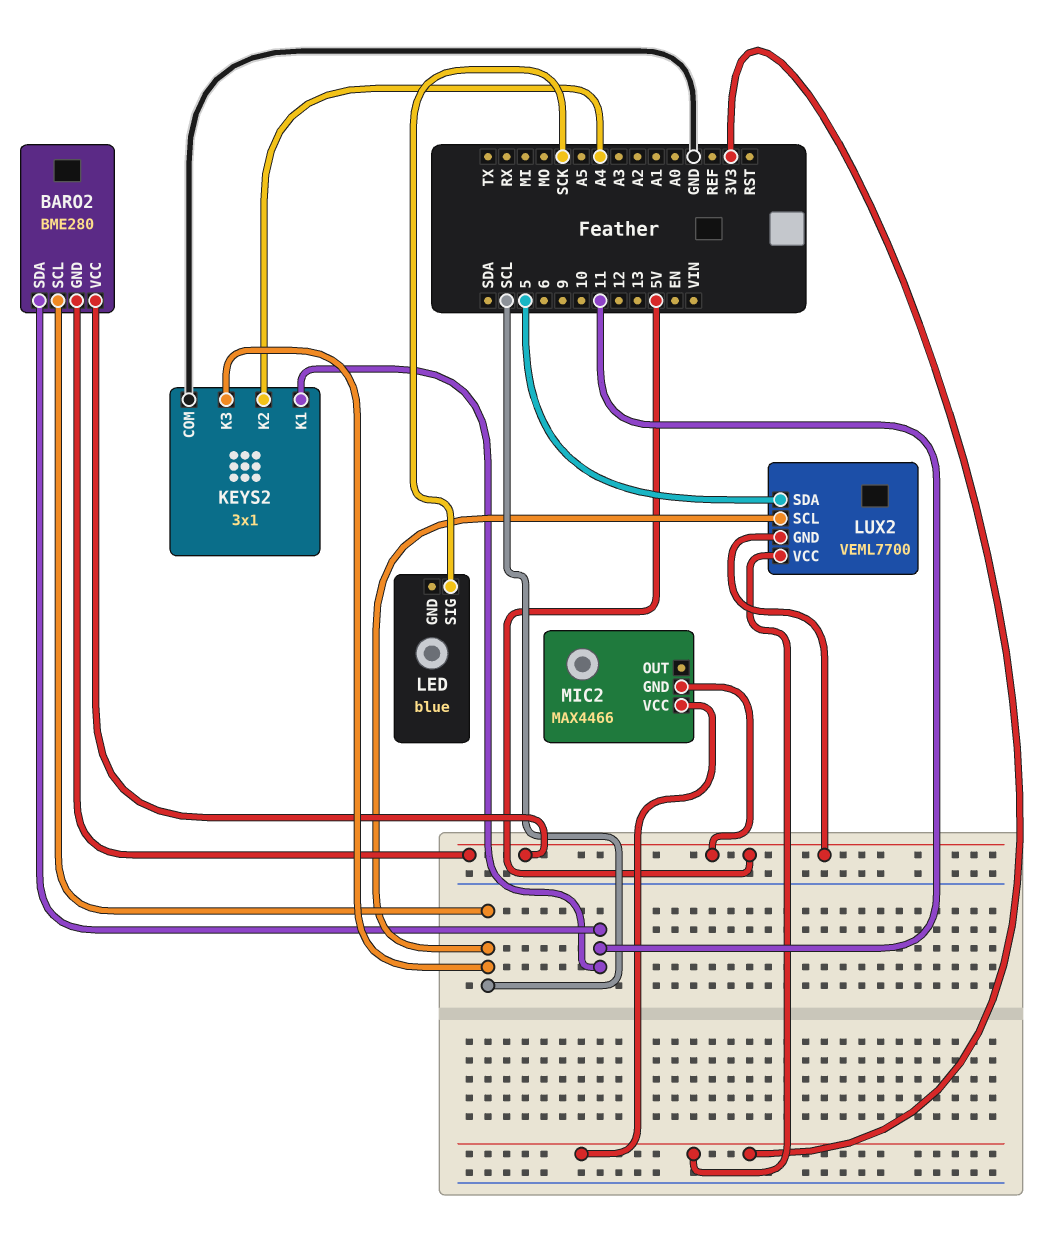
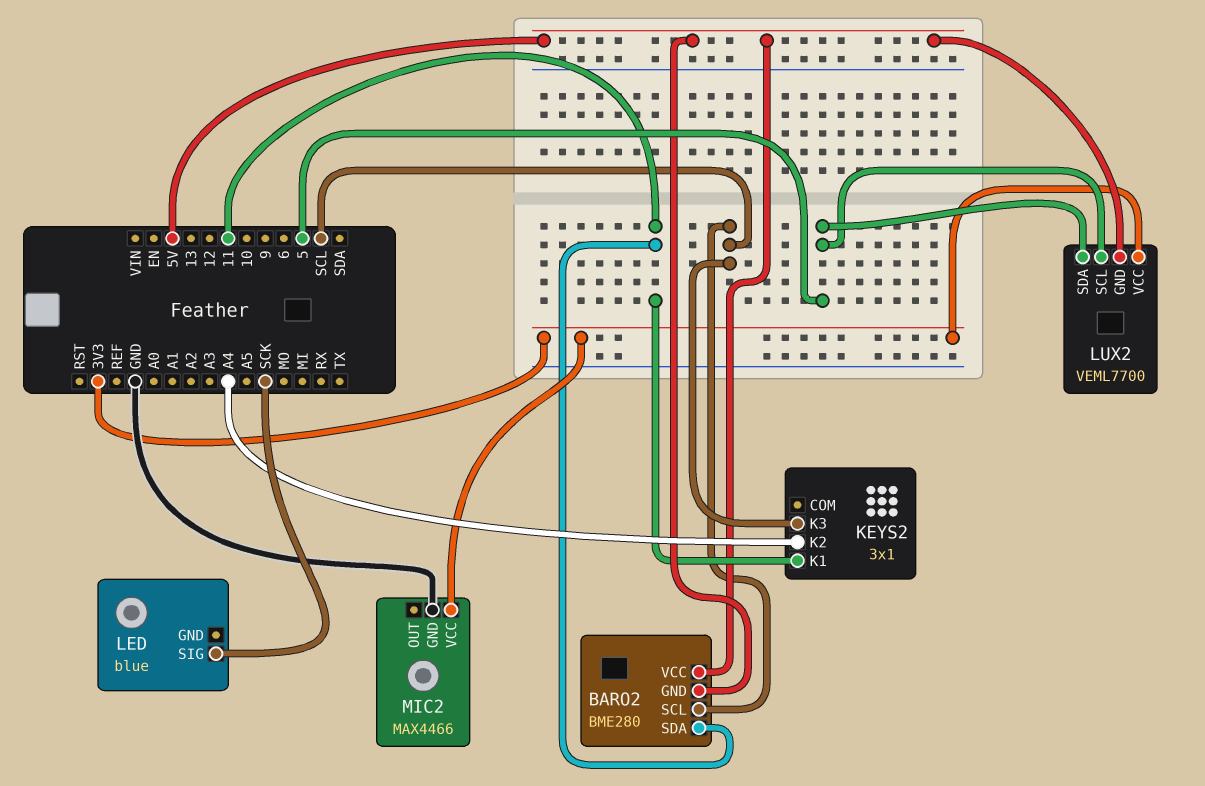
KEYS2 pin COM: GND -> none
LUX2 pin SCL: SCL -> 5
MIC2 pin GND: 5V -> GND

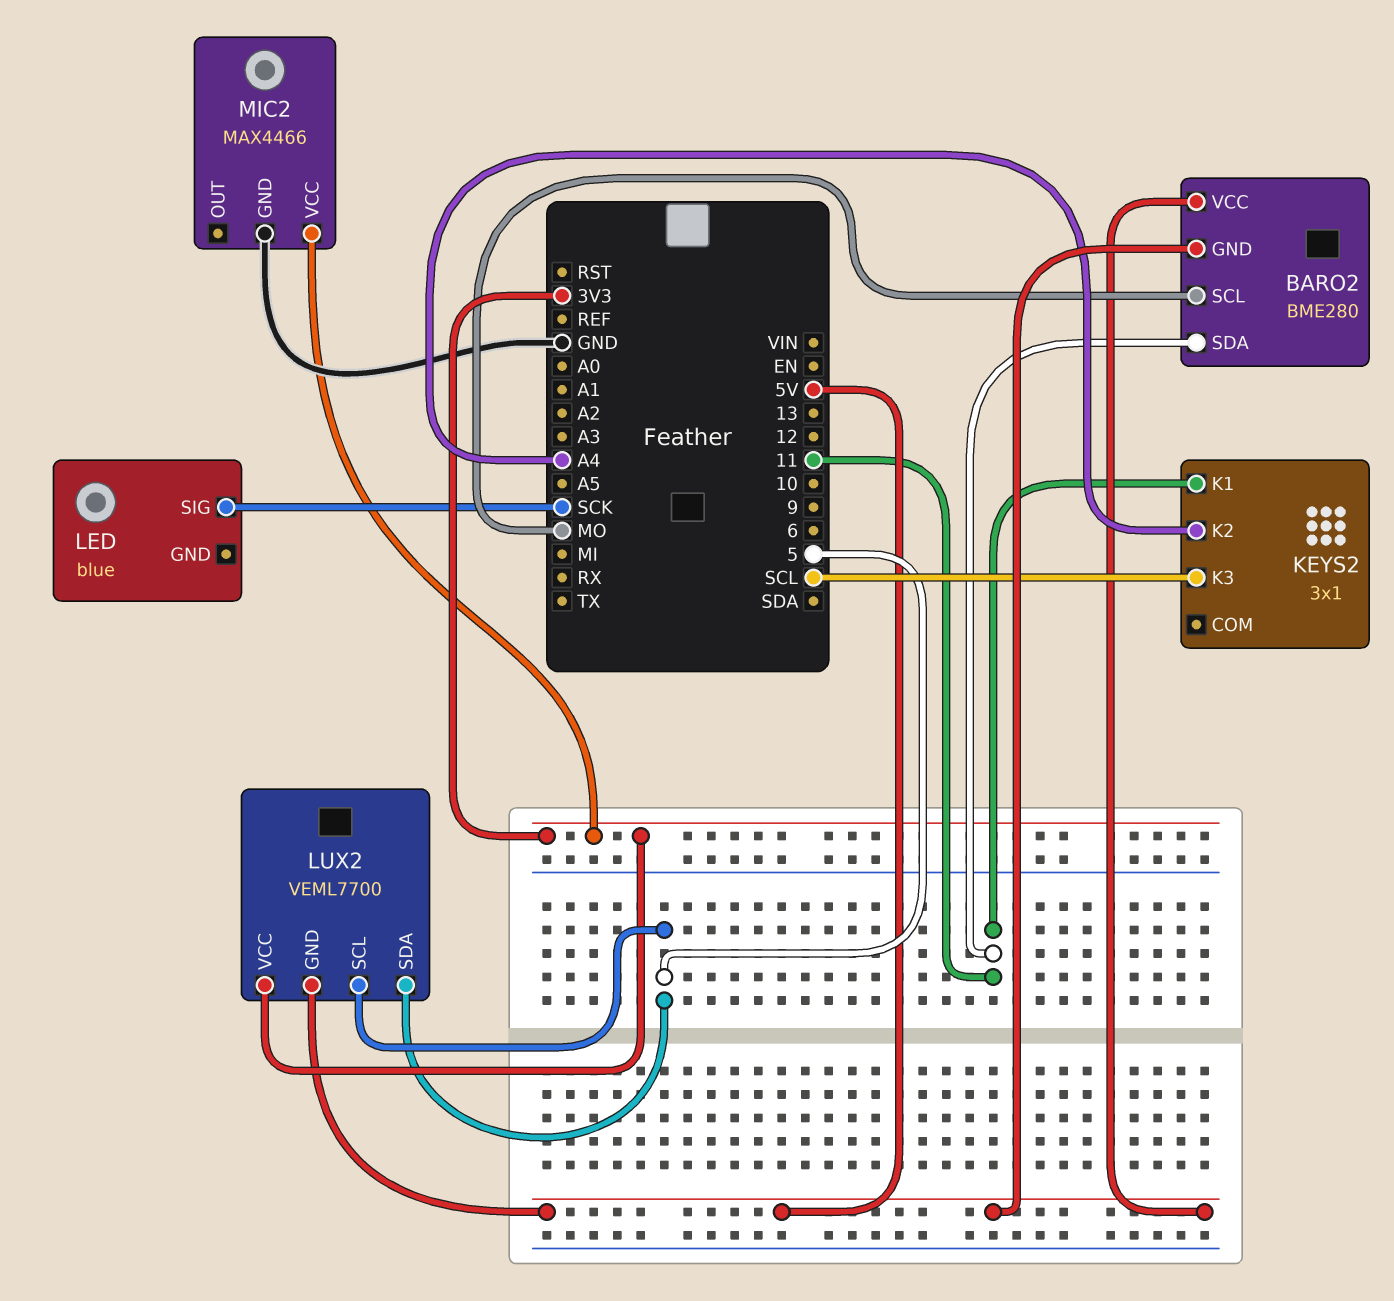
BARO2 pin SCL: SCL -> MO

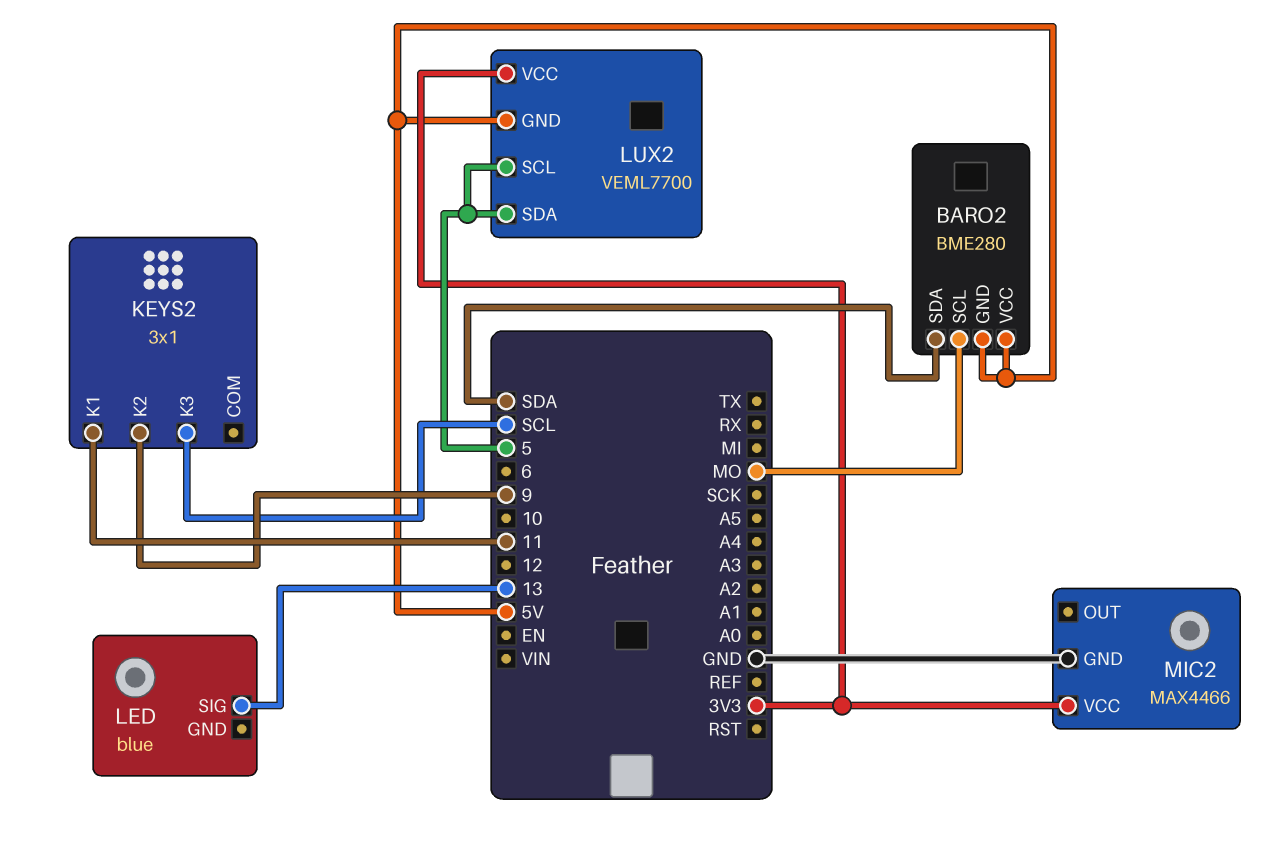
BARO2 pin SDA: 11 -> SDA
KEYS2 pin K2: A4 -> 9
LED pin SIG: SCK -> 13

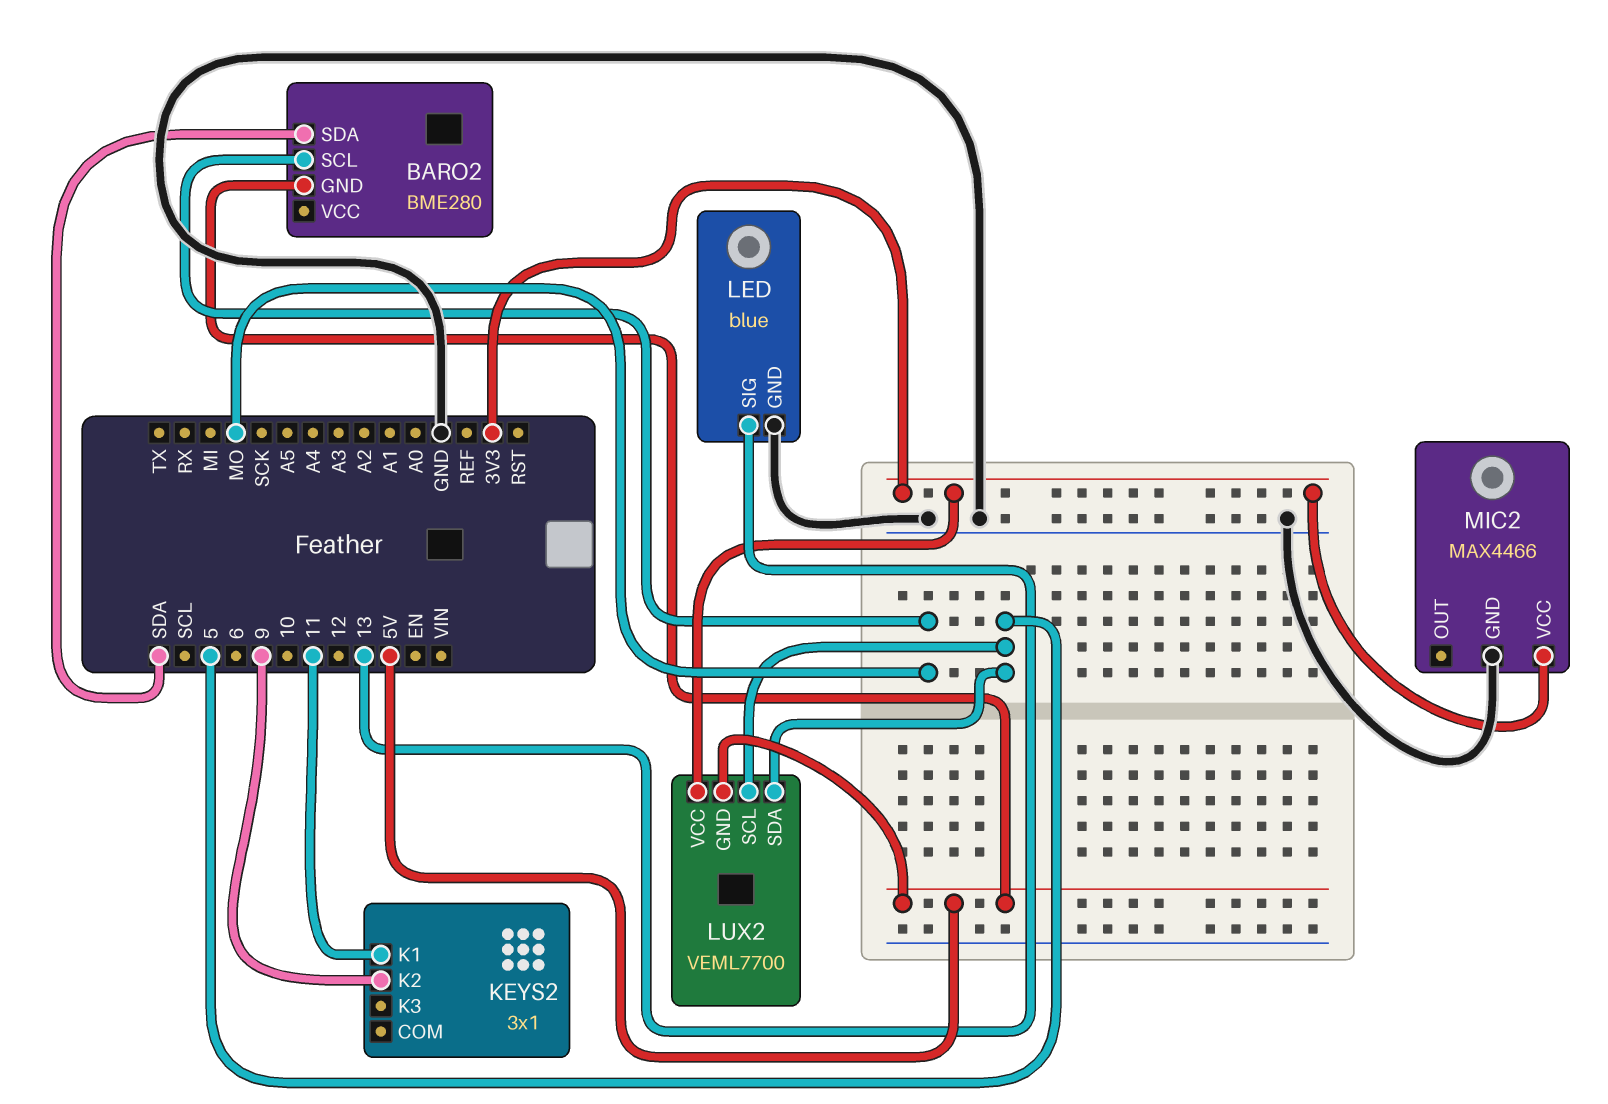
BARO2 pin VCC: 5V -> none
KEYS2 pin K3: SCL -> none
LED pin GND: none -> GND

